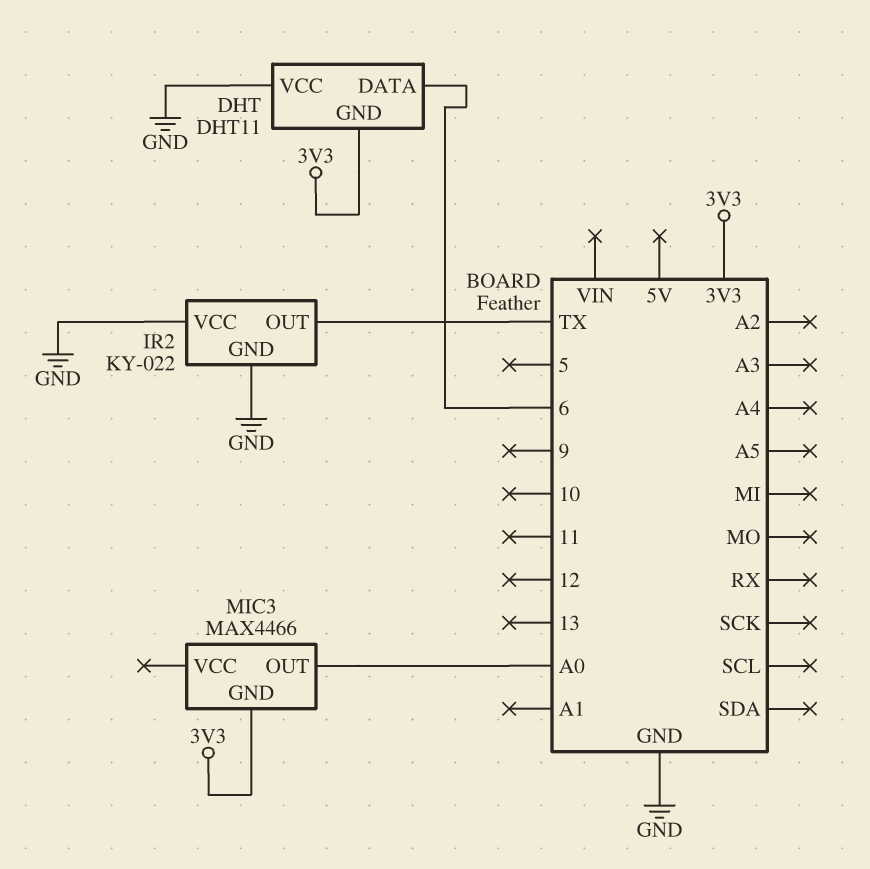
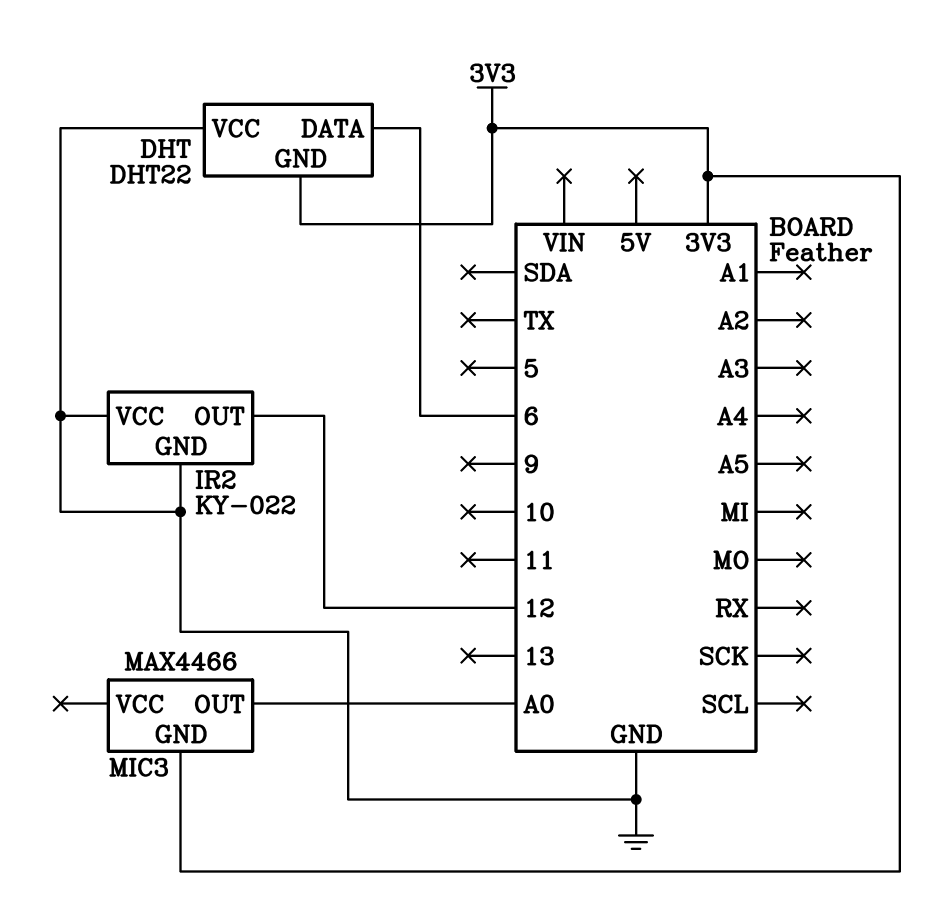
DHT: DHT11 -> DHT22
IR2 pin OUT: TX -> 12

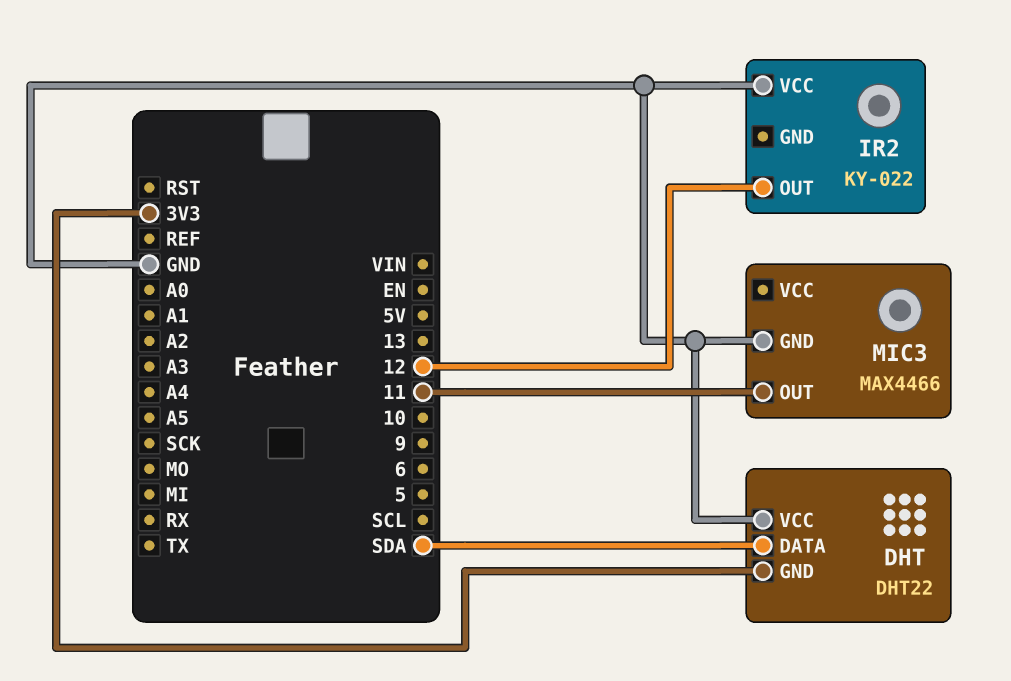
DHT pin DATA: 6 -> SDA
IR2 pin GND: GND -> none
MIC3 pin GND: 3V3 -> GND
MIC3 pin OUT: A0 -> 11

